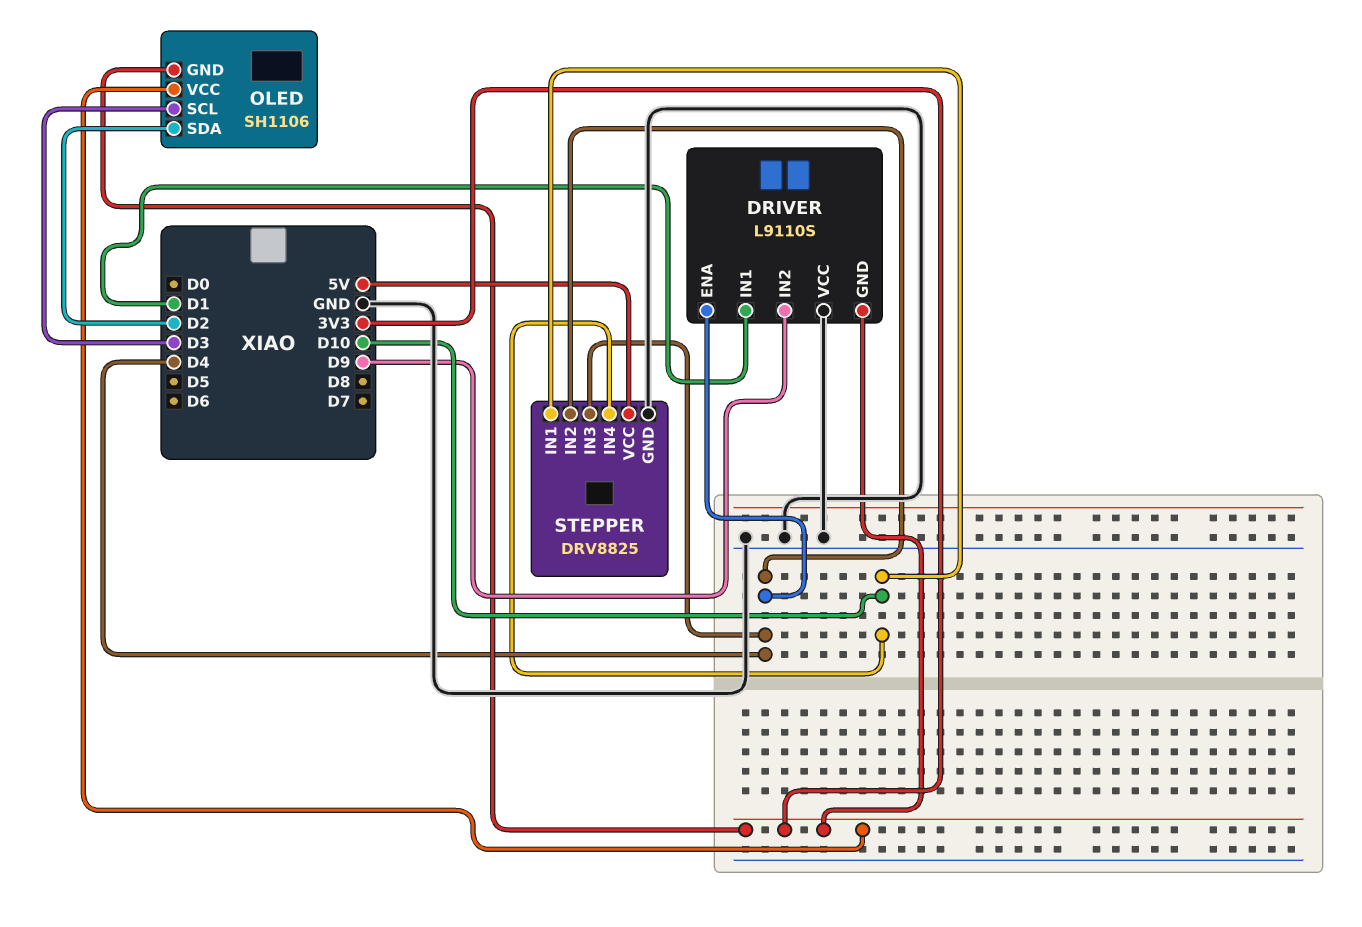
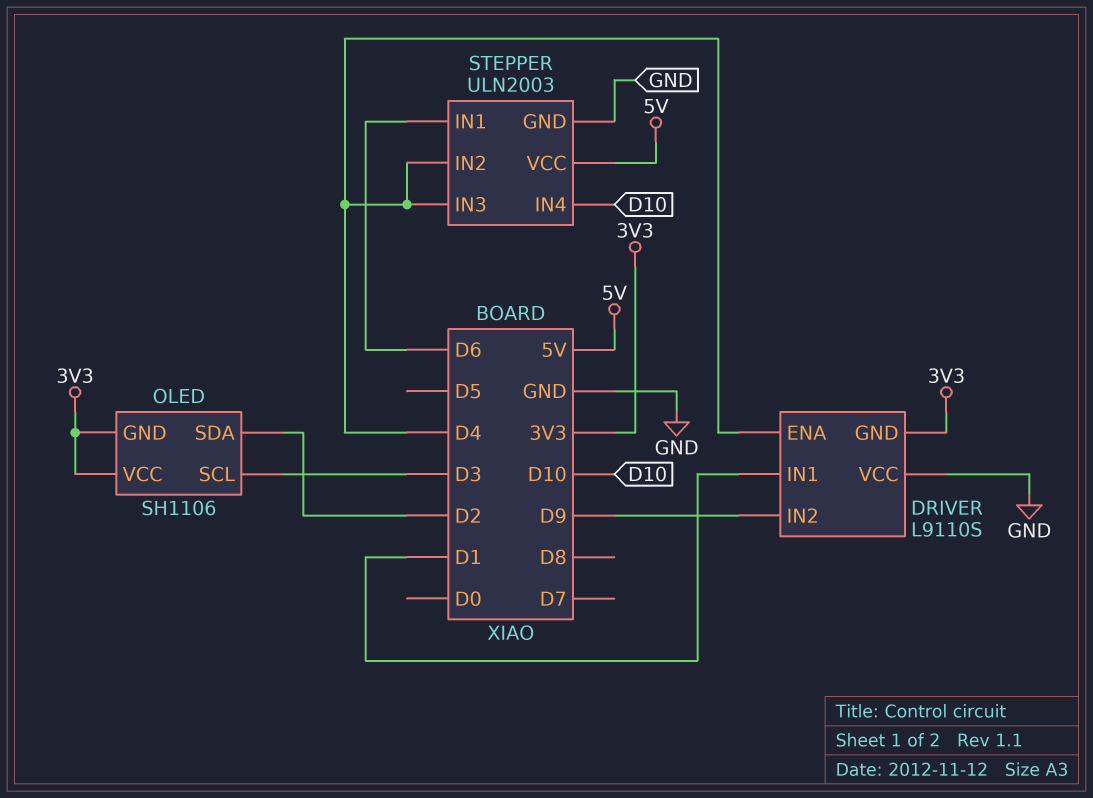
STEPPER: DRV8825 -> ULN2003
STEPPER pin IN1: D10 -> D6

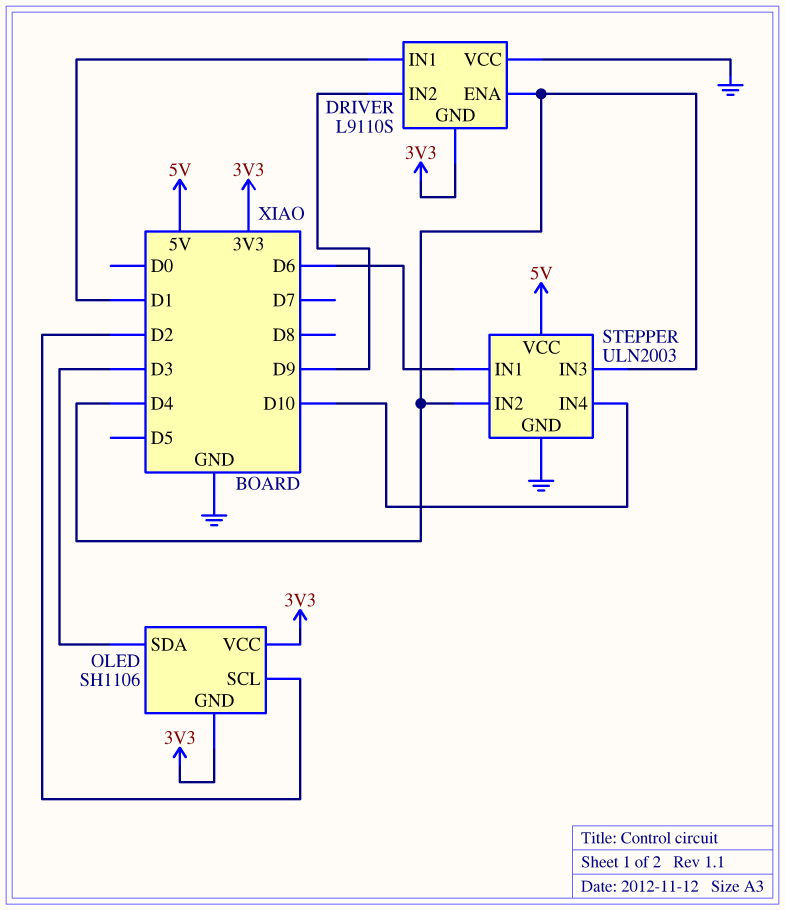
OLED pin SCL: D3 -> D2
OLED pin SDA: D2 -> D3

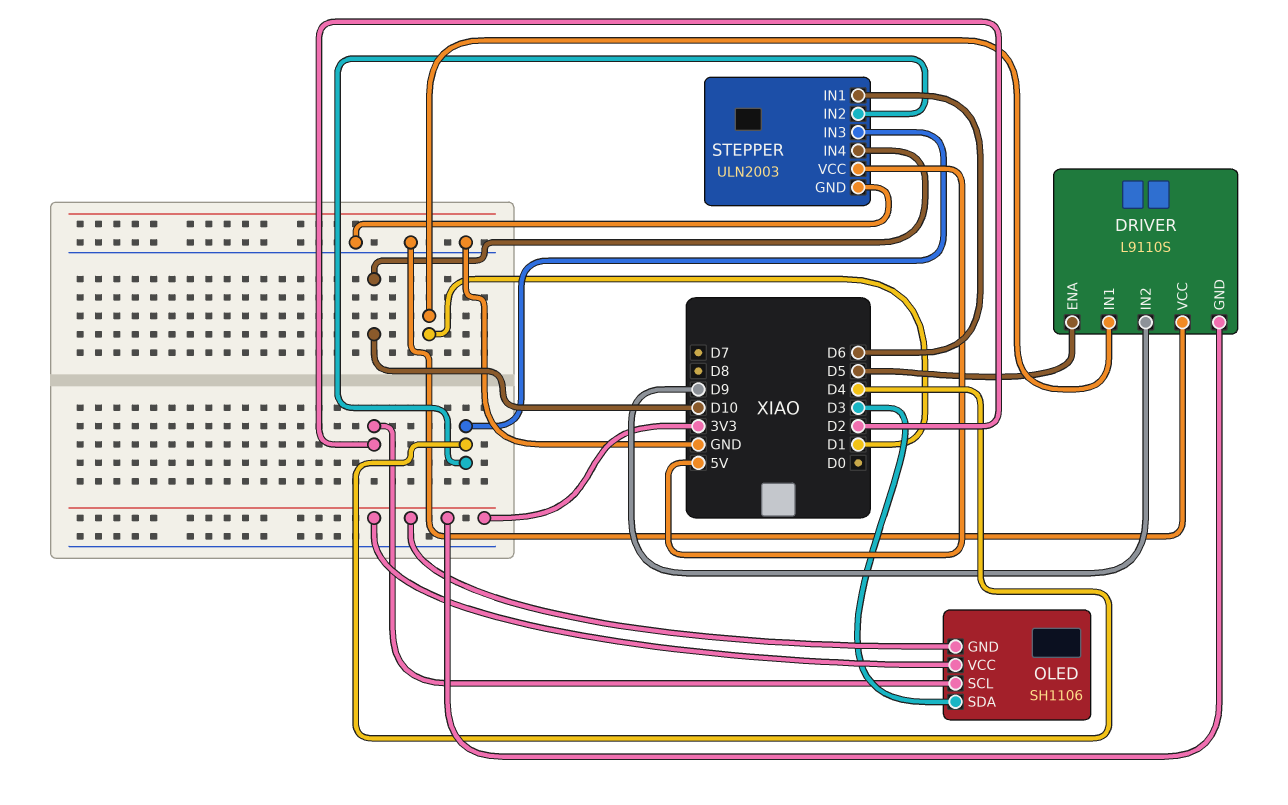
DRIVER pin ENA: D4 -> D5

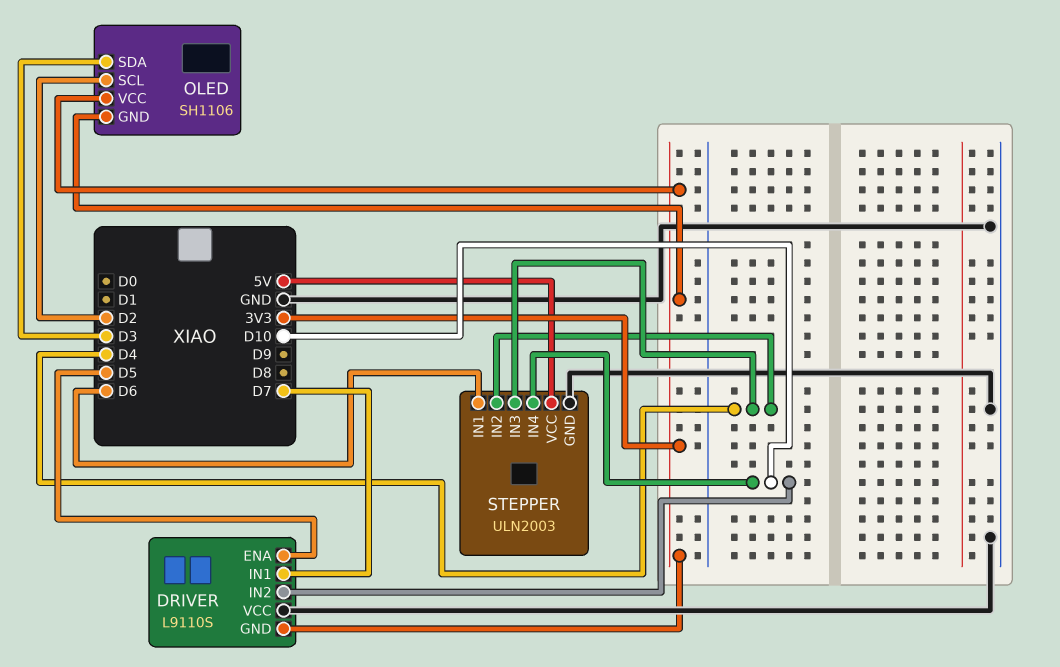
DRIVER pin IN1: D1 -> D7
DRIVER pin IN2: D9 -> D10

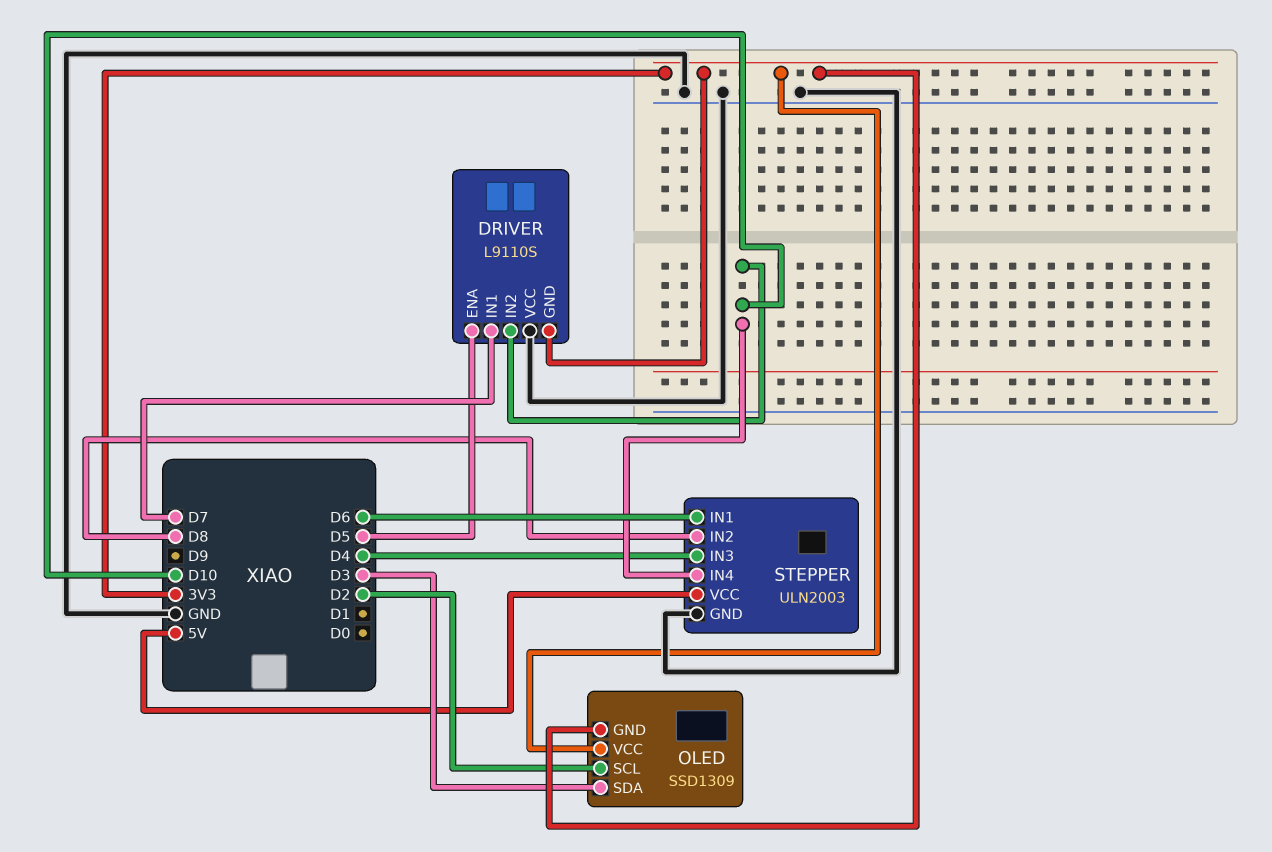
OLED: SH1106 -> SSD1309
STEPPER pin IN2: D4 -> D8

